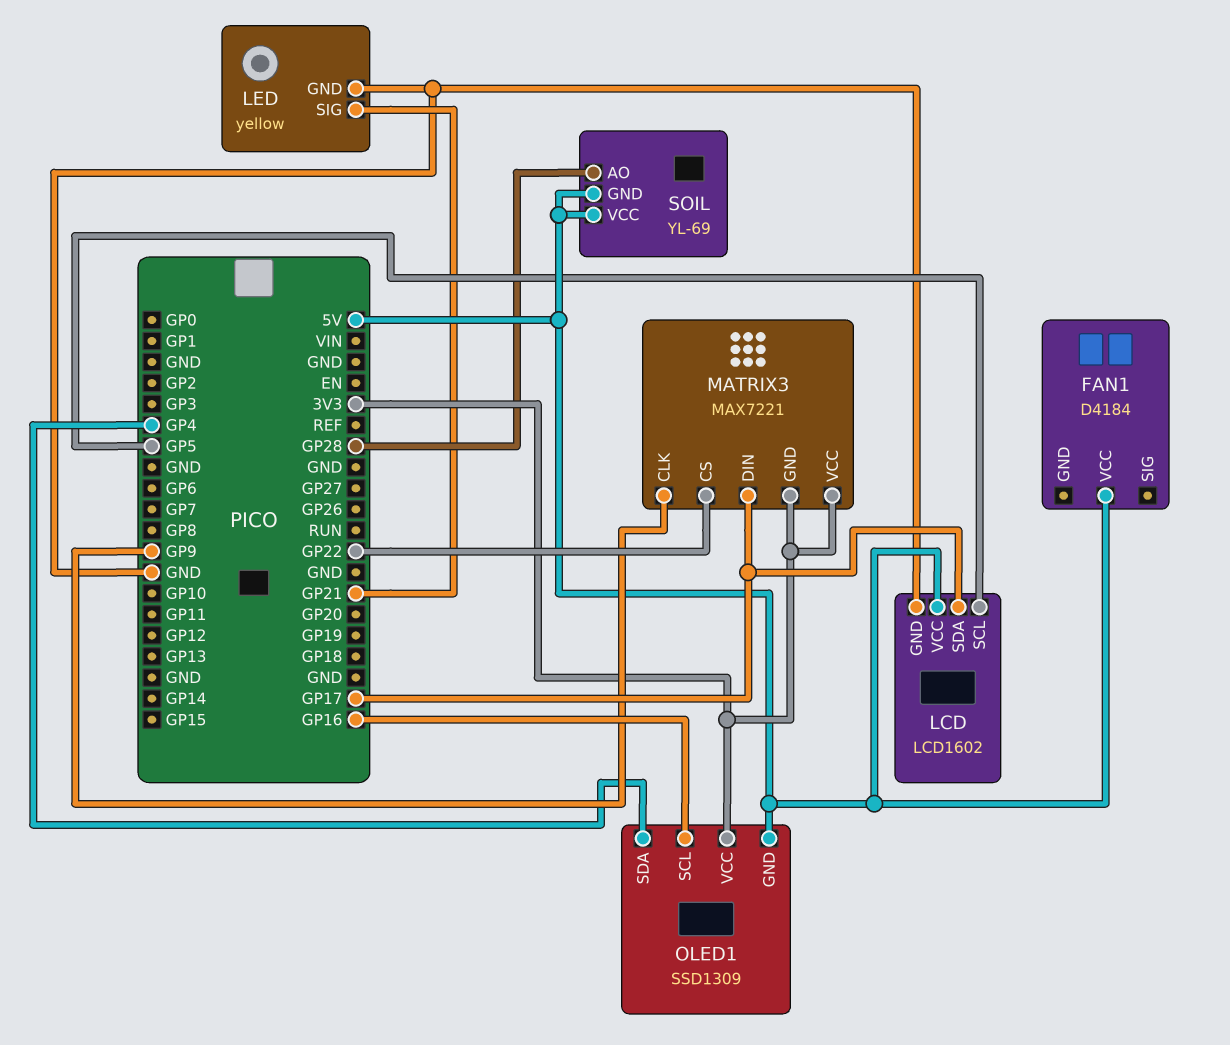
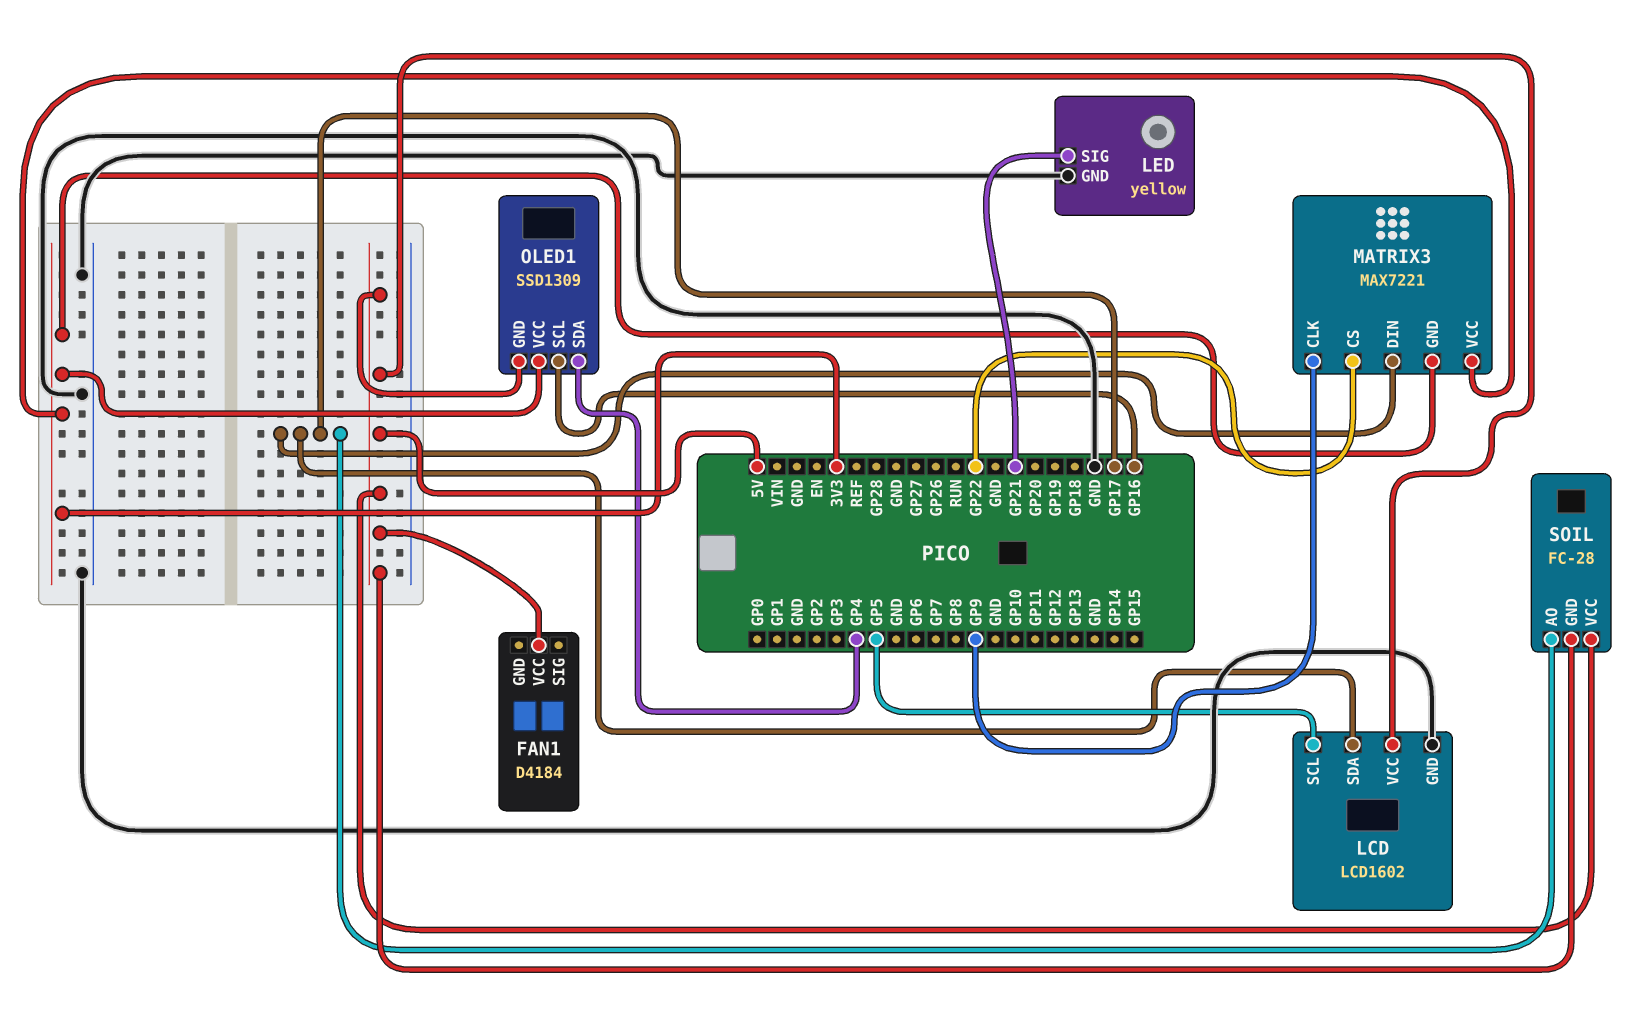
SOIL: YL-69 -> FC-28
SOIL pin AO: GP28 -> GP17

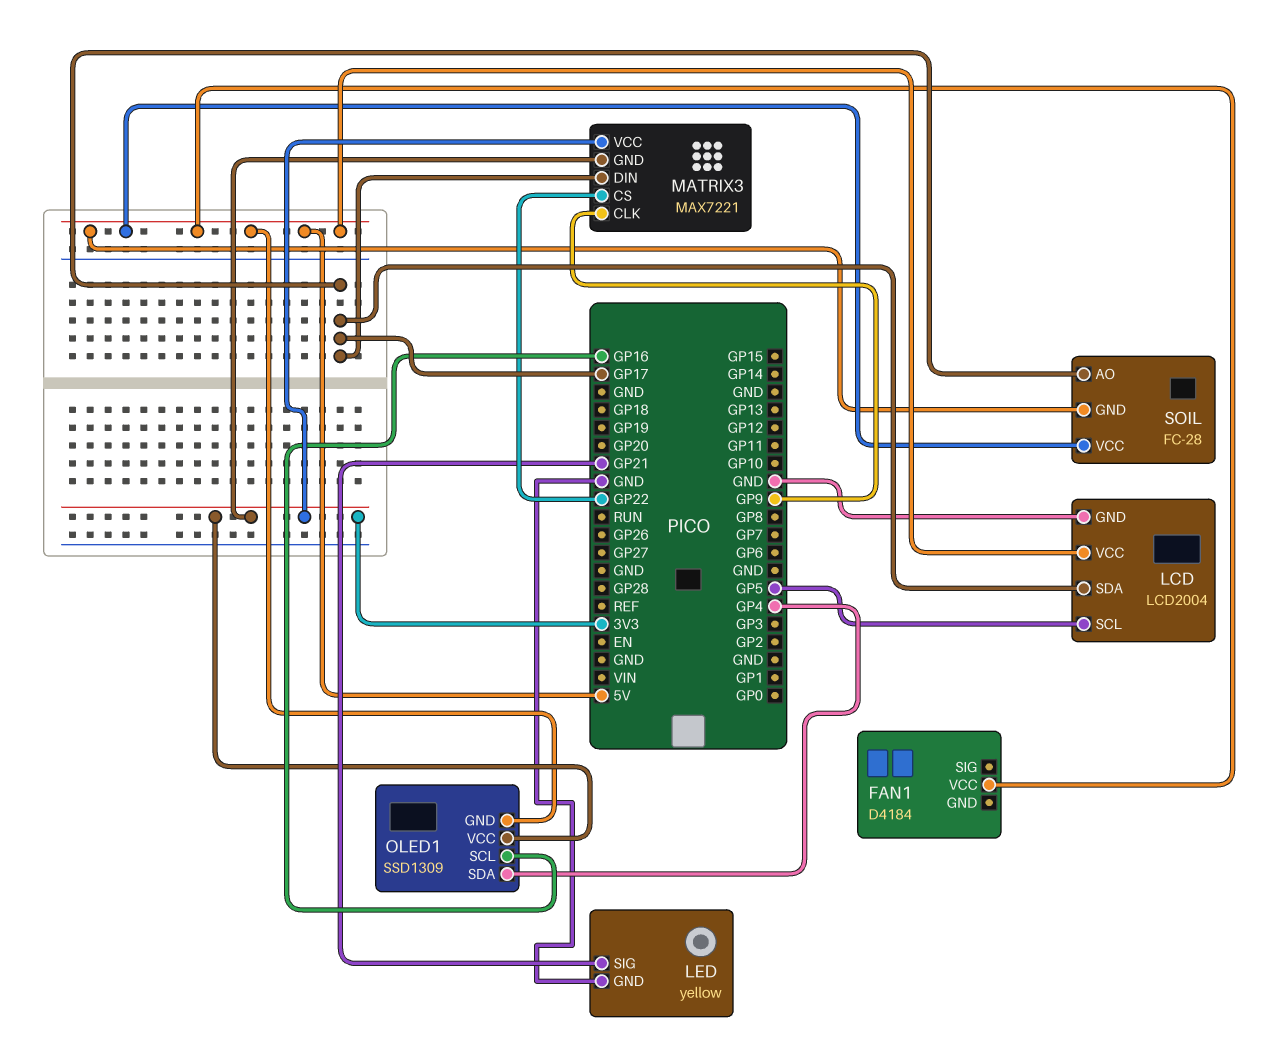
LCD: LCD1602 -> LCD2004

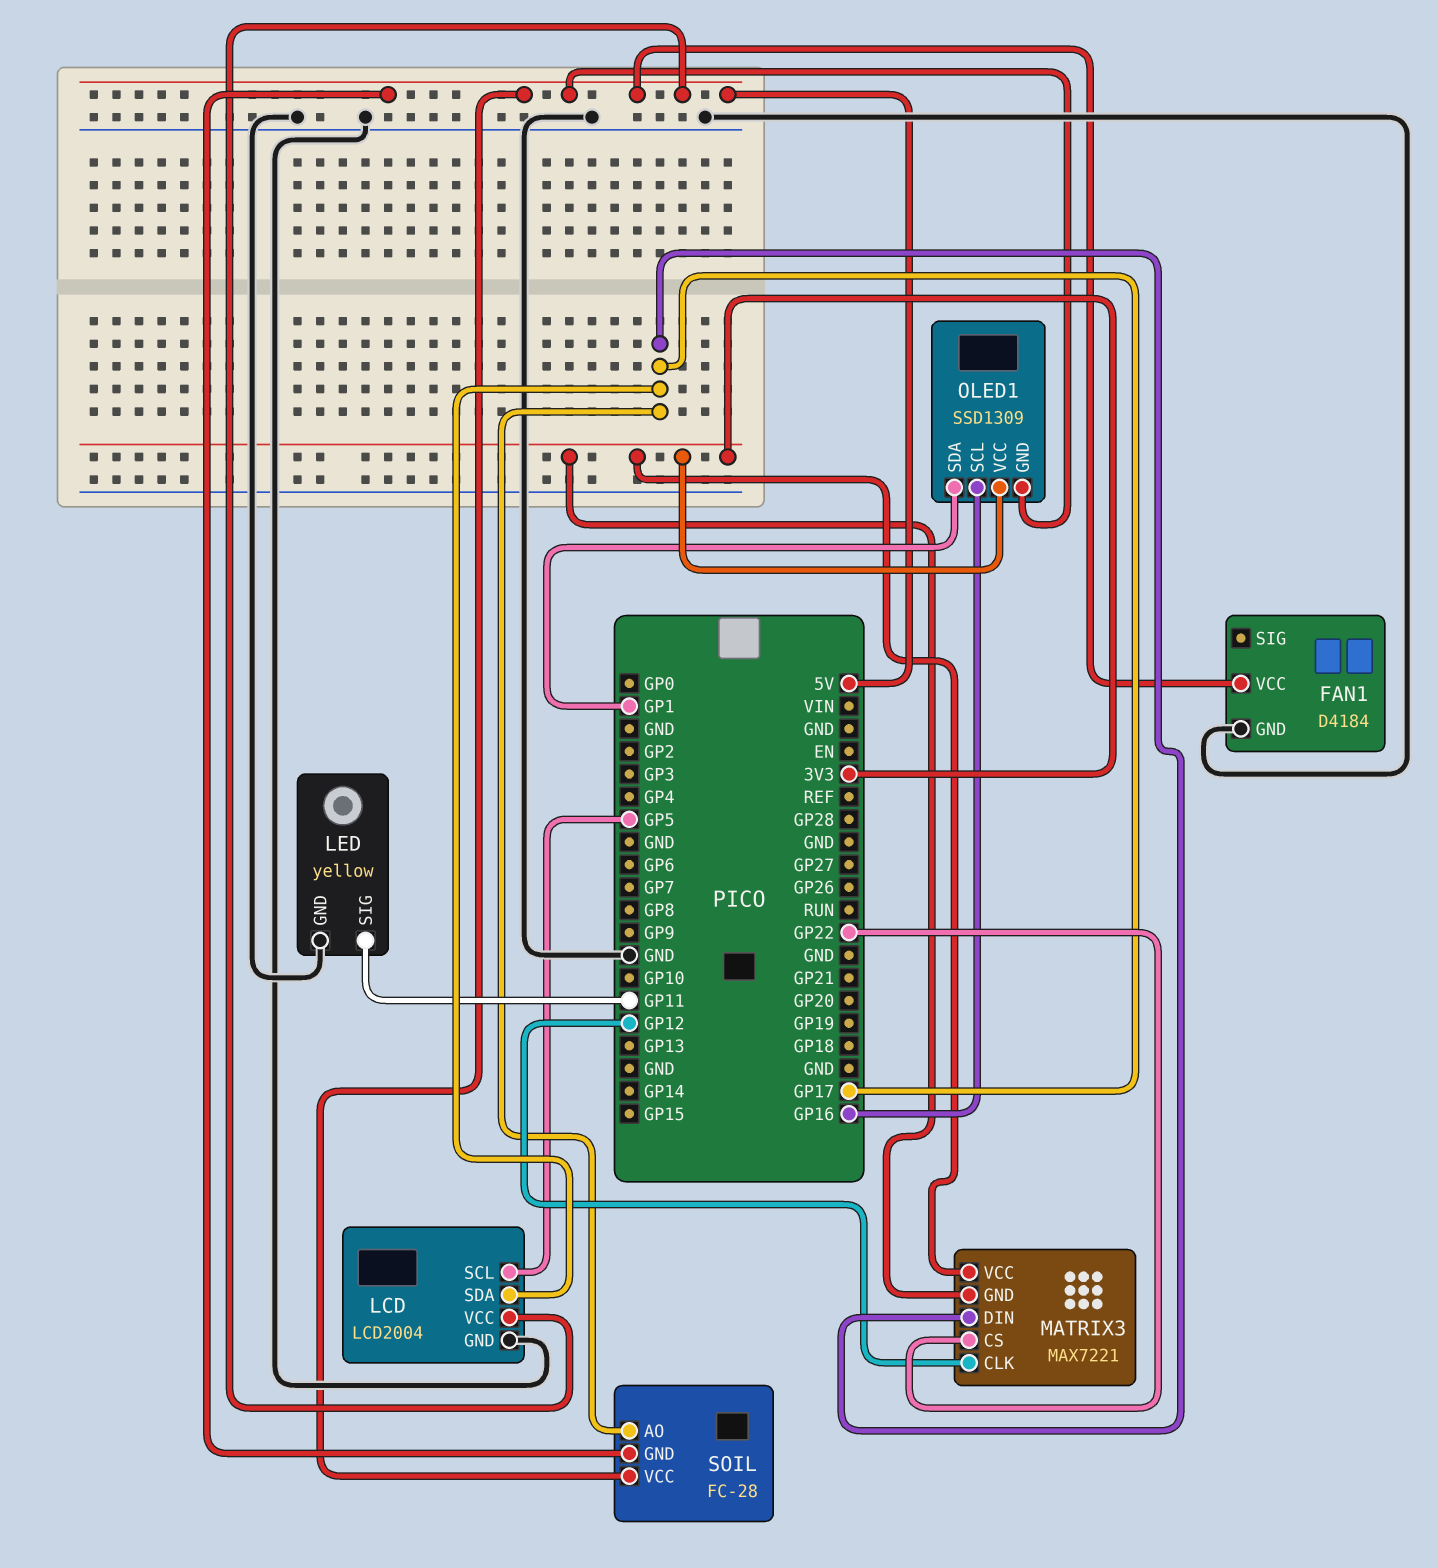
FAN1 pin GND: none -> GND
LED pin SIG: GP21 -> GP11
MATRIX3 pin CLK: GP9 -> GP12
OLED1 pin SDA: GP4 -> GP1

